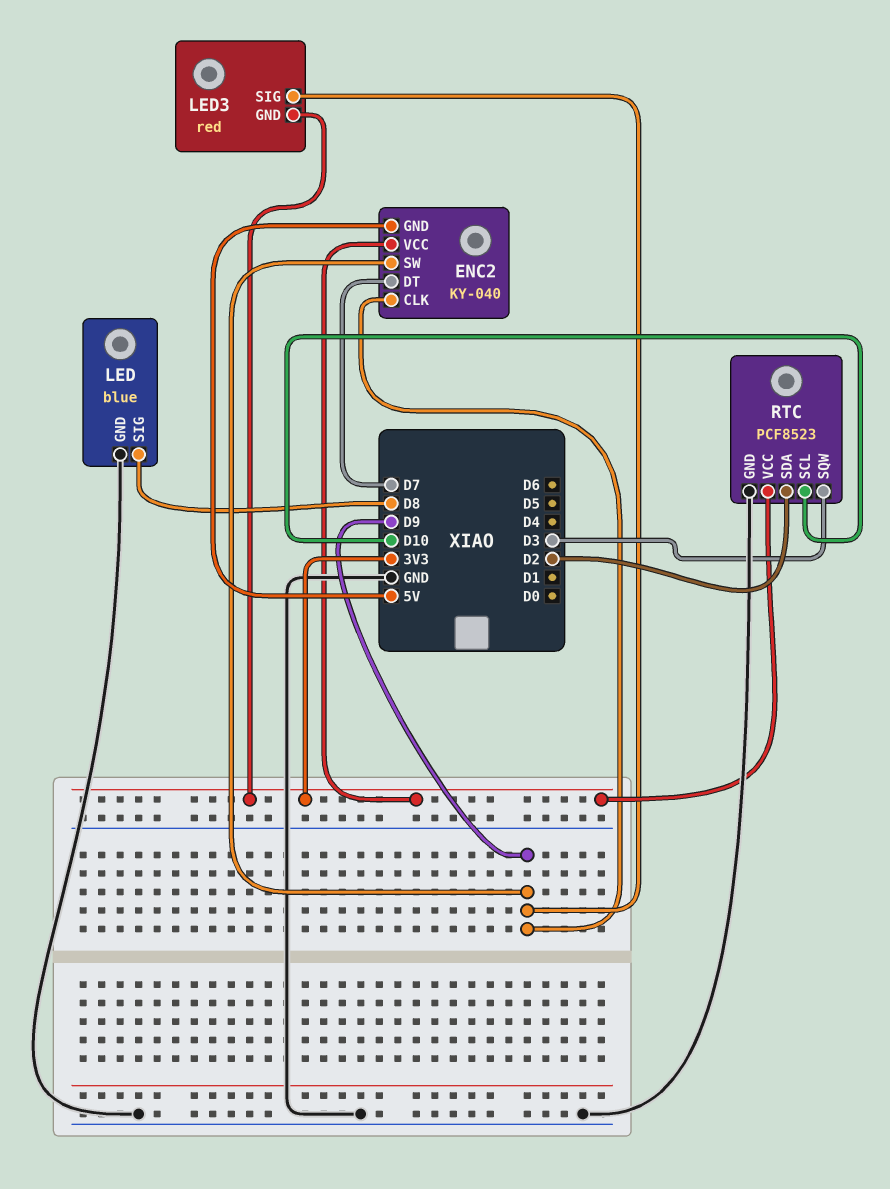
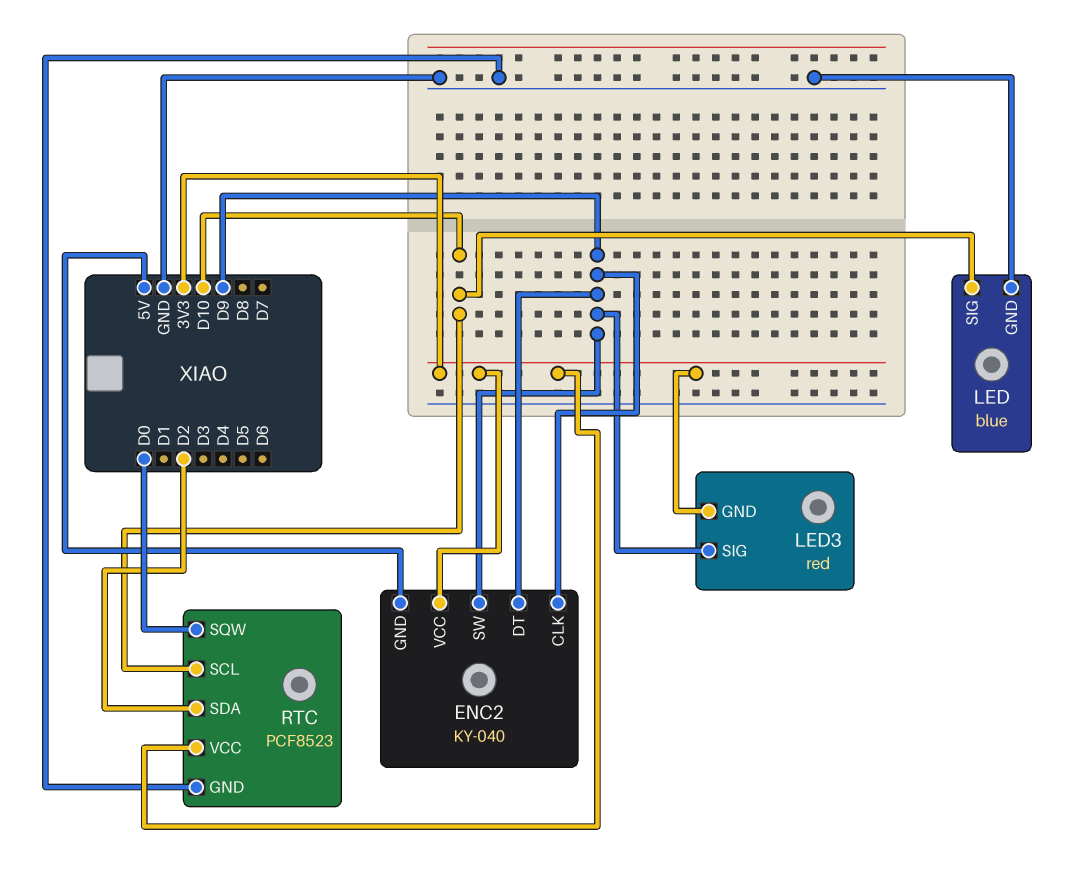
ENC2 pin DT: D7 -> D9
LED pin SIG: D8 -> D10
RTC pin SQW: D3 -> D0

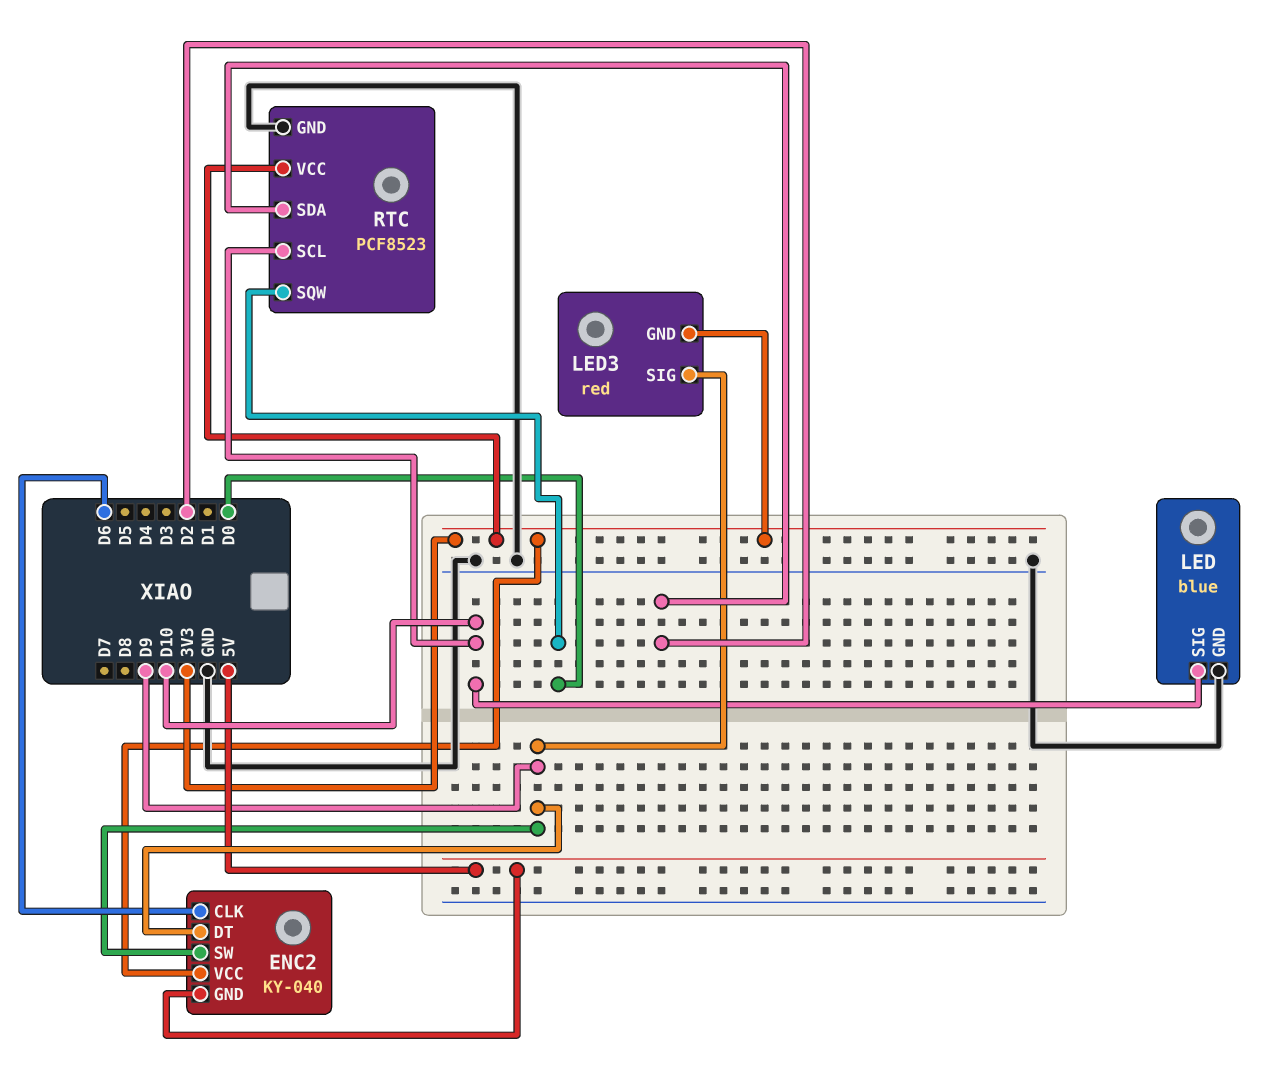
ENC2 pin CLK: D9 -> D6

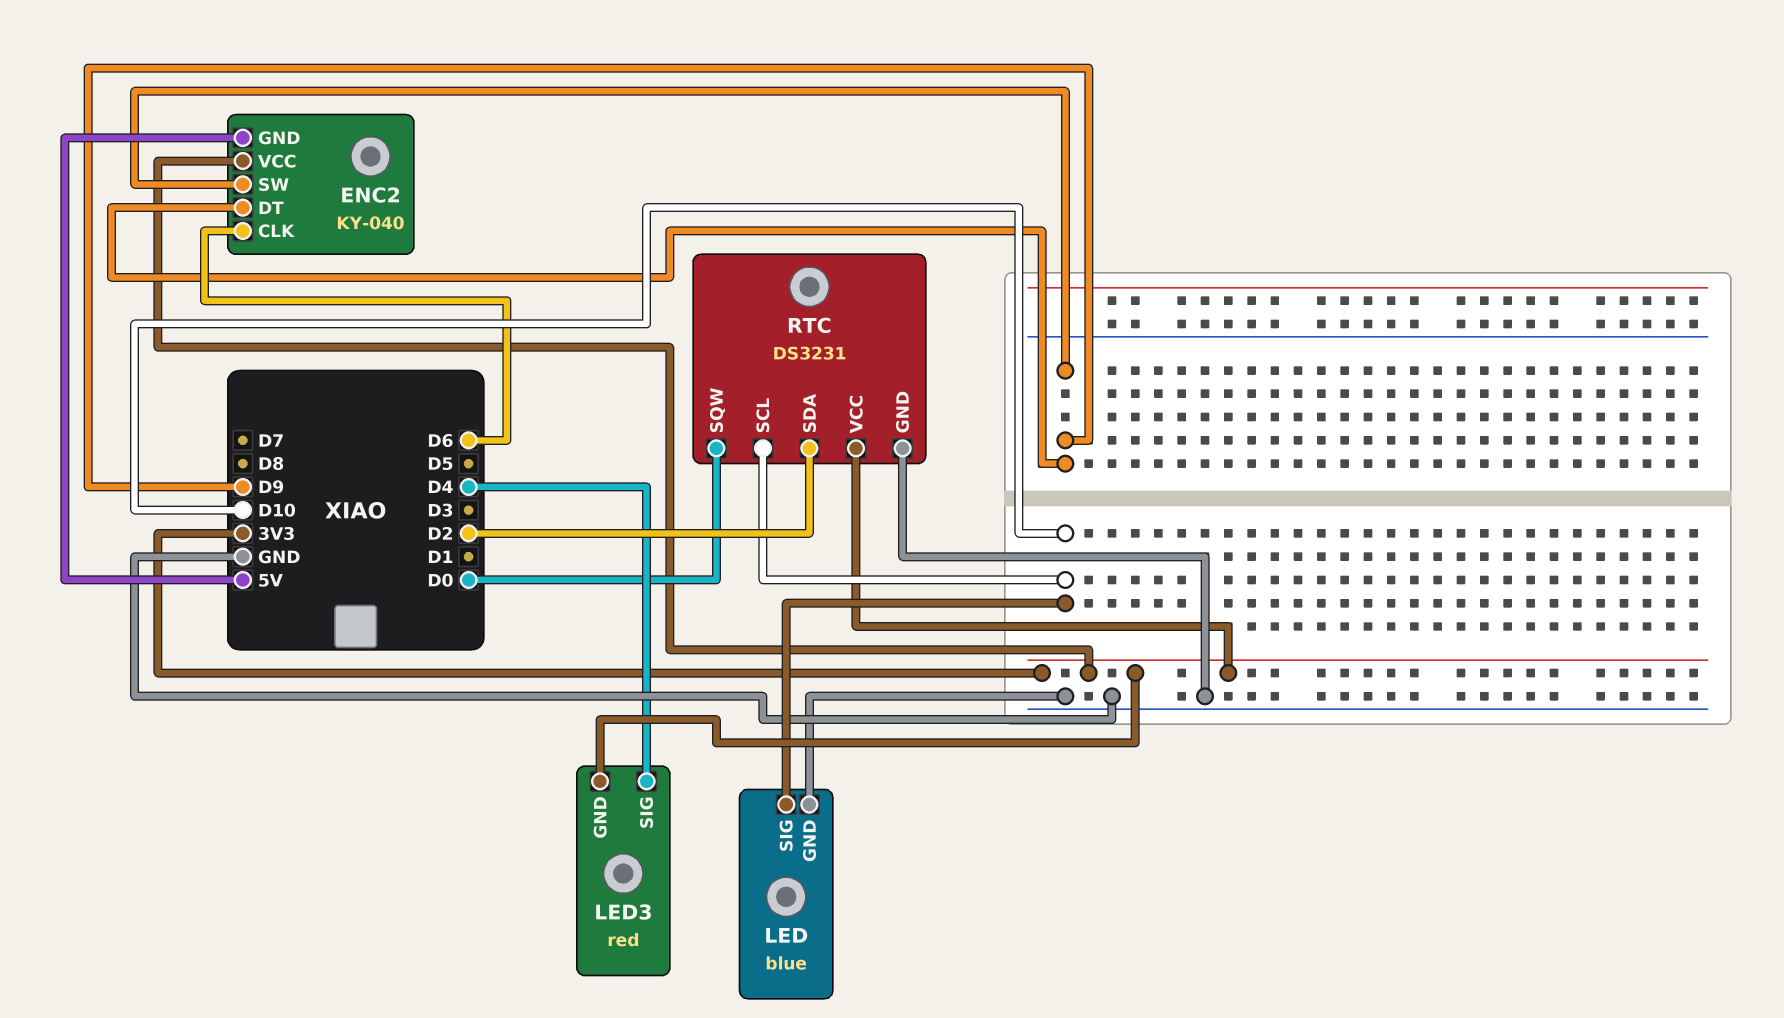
LED3 pin SIG: D9 -> D4
RTC: PCF8523 -> DS3231

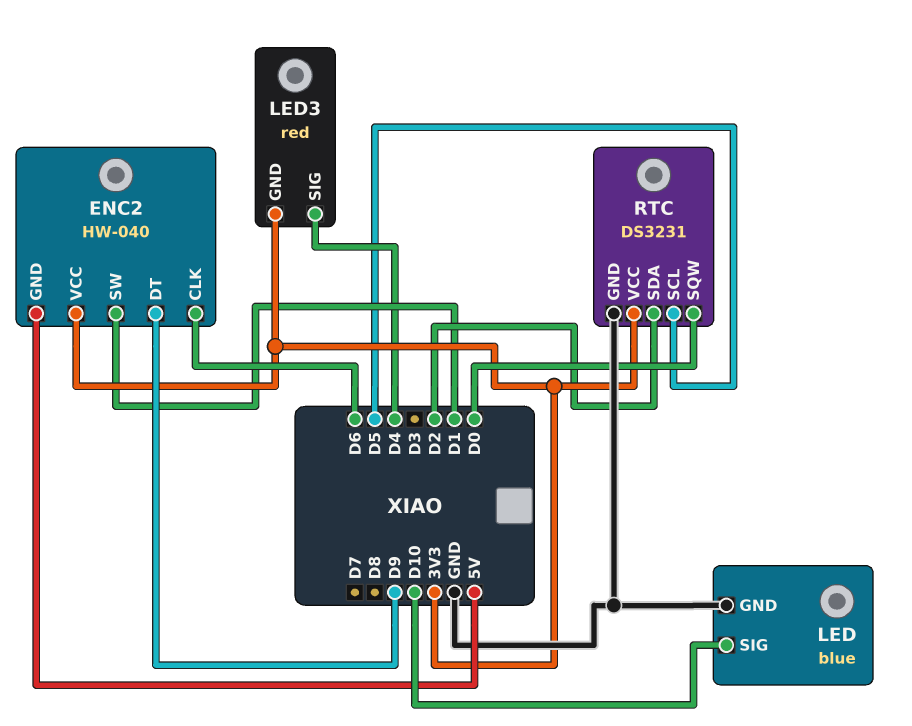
ENC2: KY-040 -> HW-040
ENC2 pin SW: D9 -> D1
RTC pin SCL: D10 -> D5

